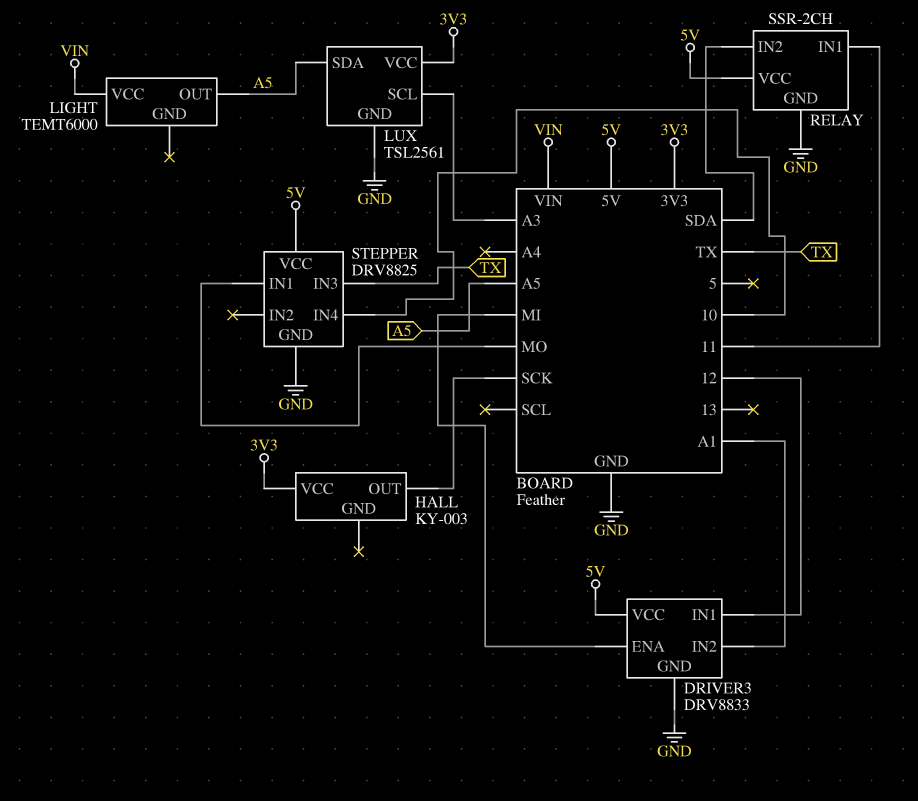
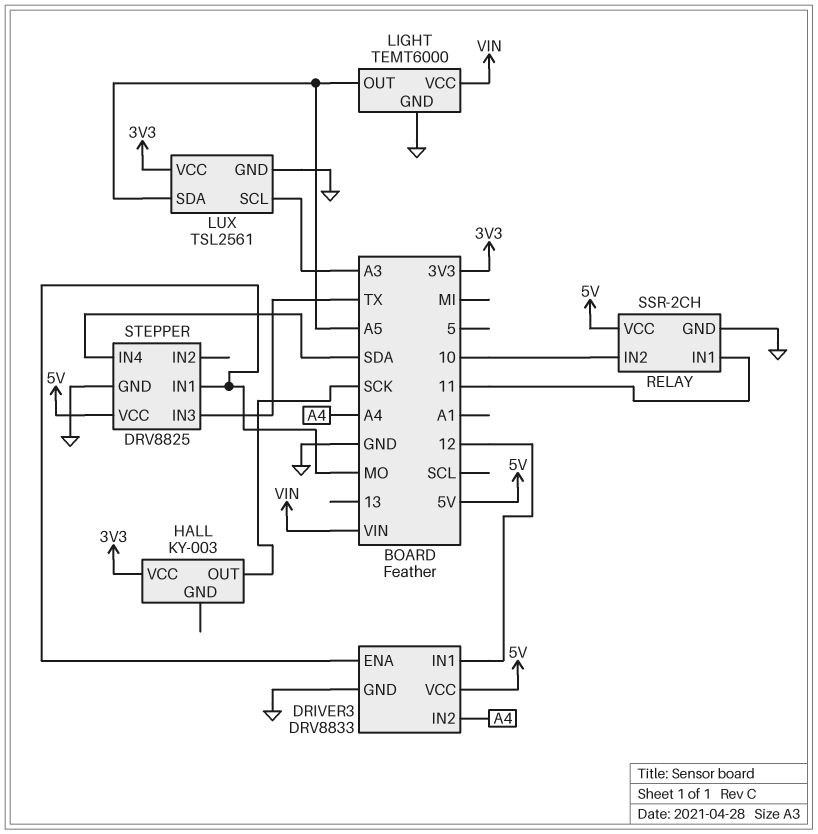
DRIVER3 pin ENA: MI -> MO
DRIVER3 pin IN2: A1 -> A4
LIGHT pin GND: none -> GND
RELAY pin IN2: SDA -> 10
STEPPER pin IN4: 10 -> SDA

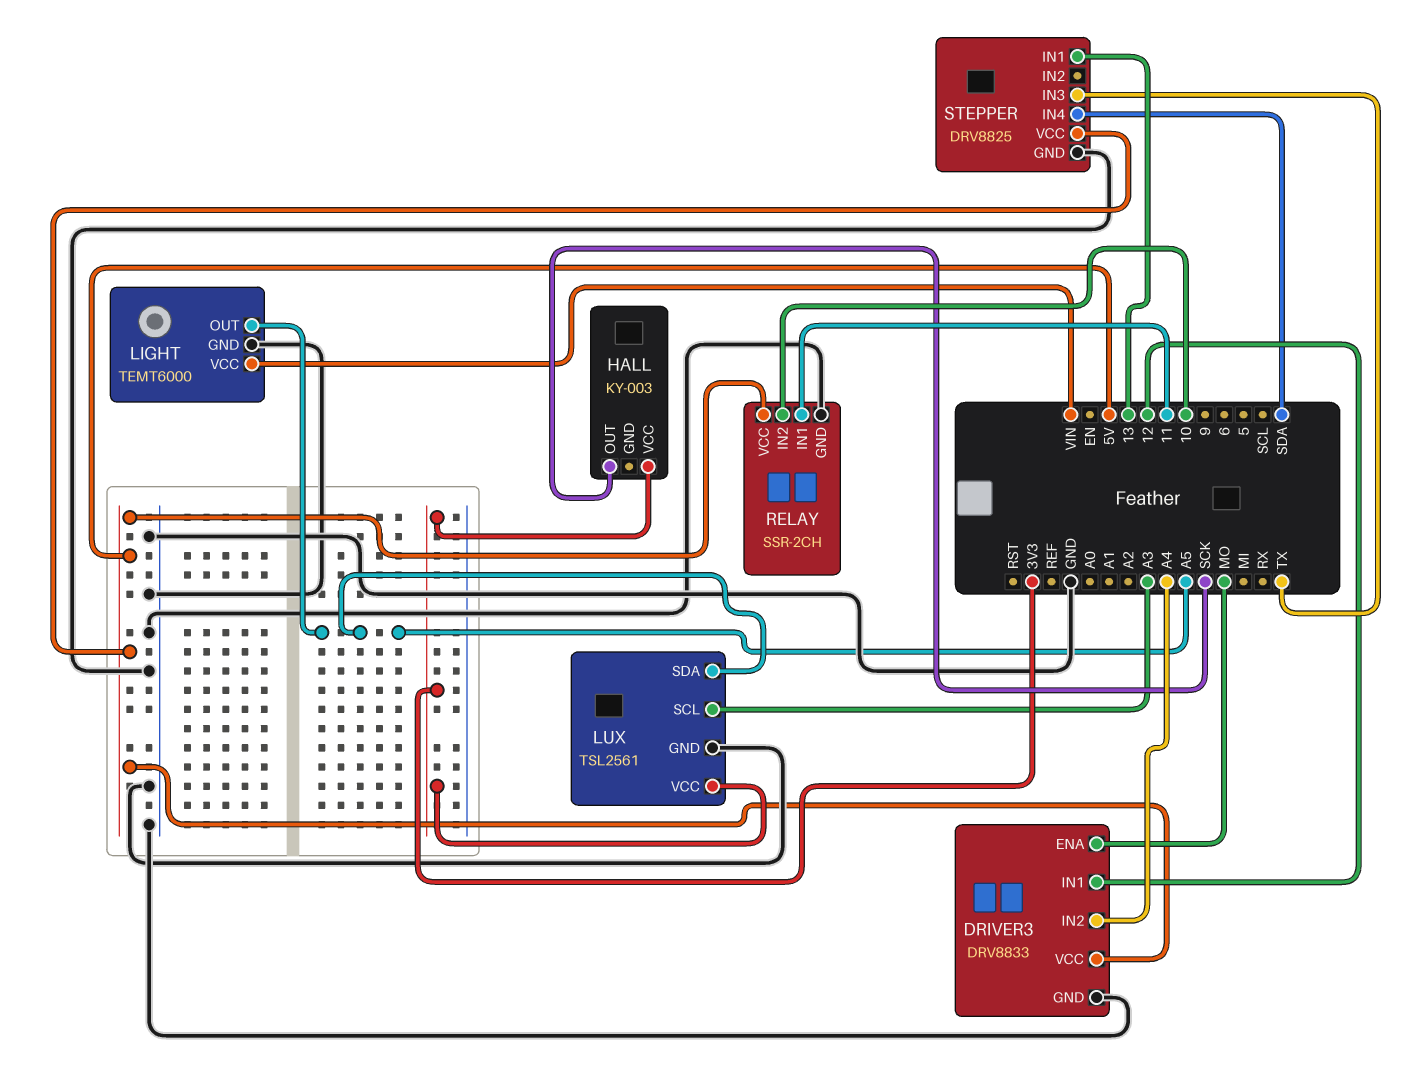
STEPPER pin IN1: MO -> 13

